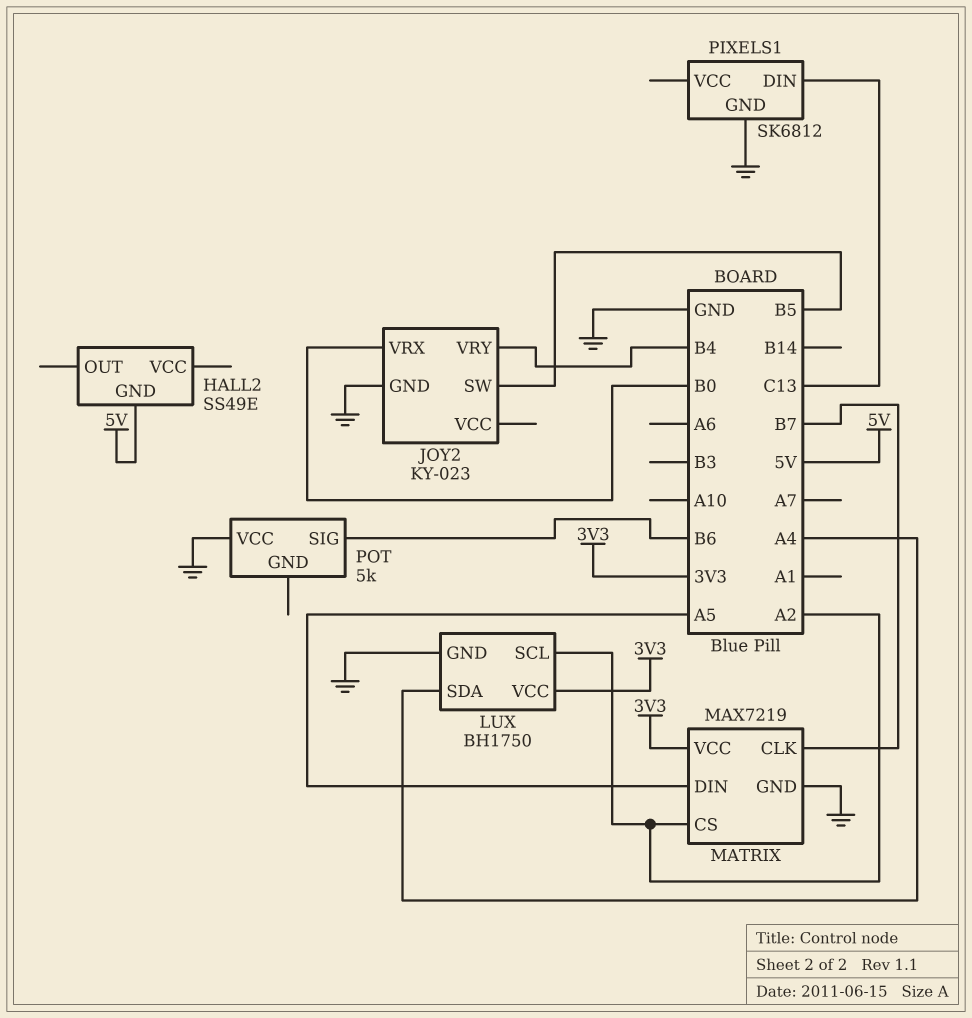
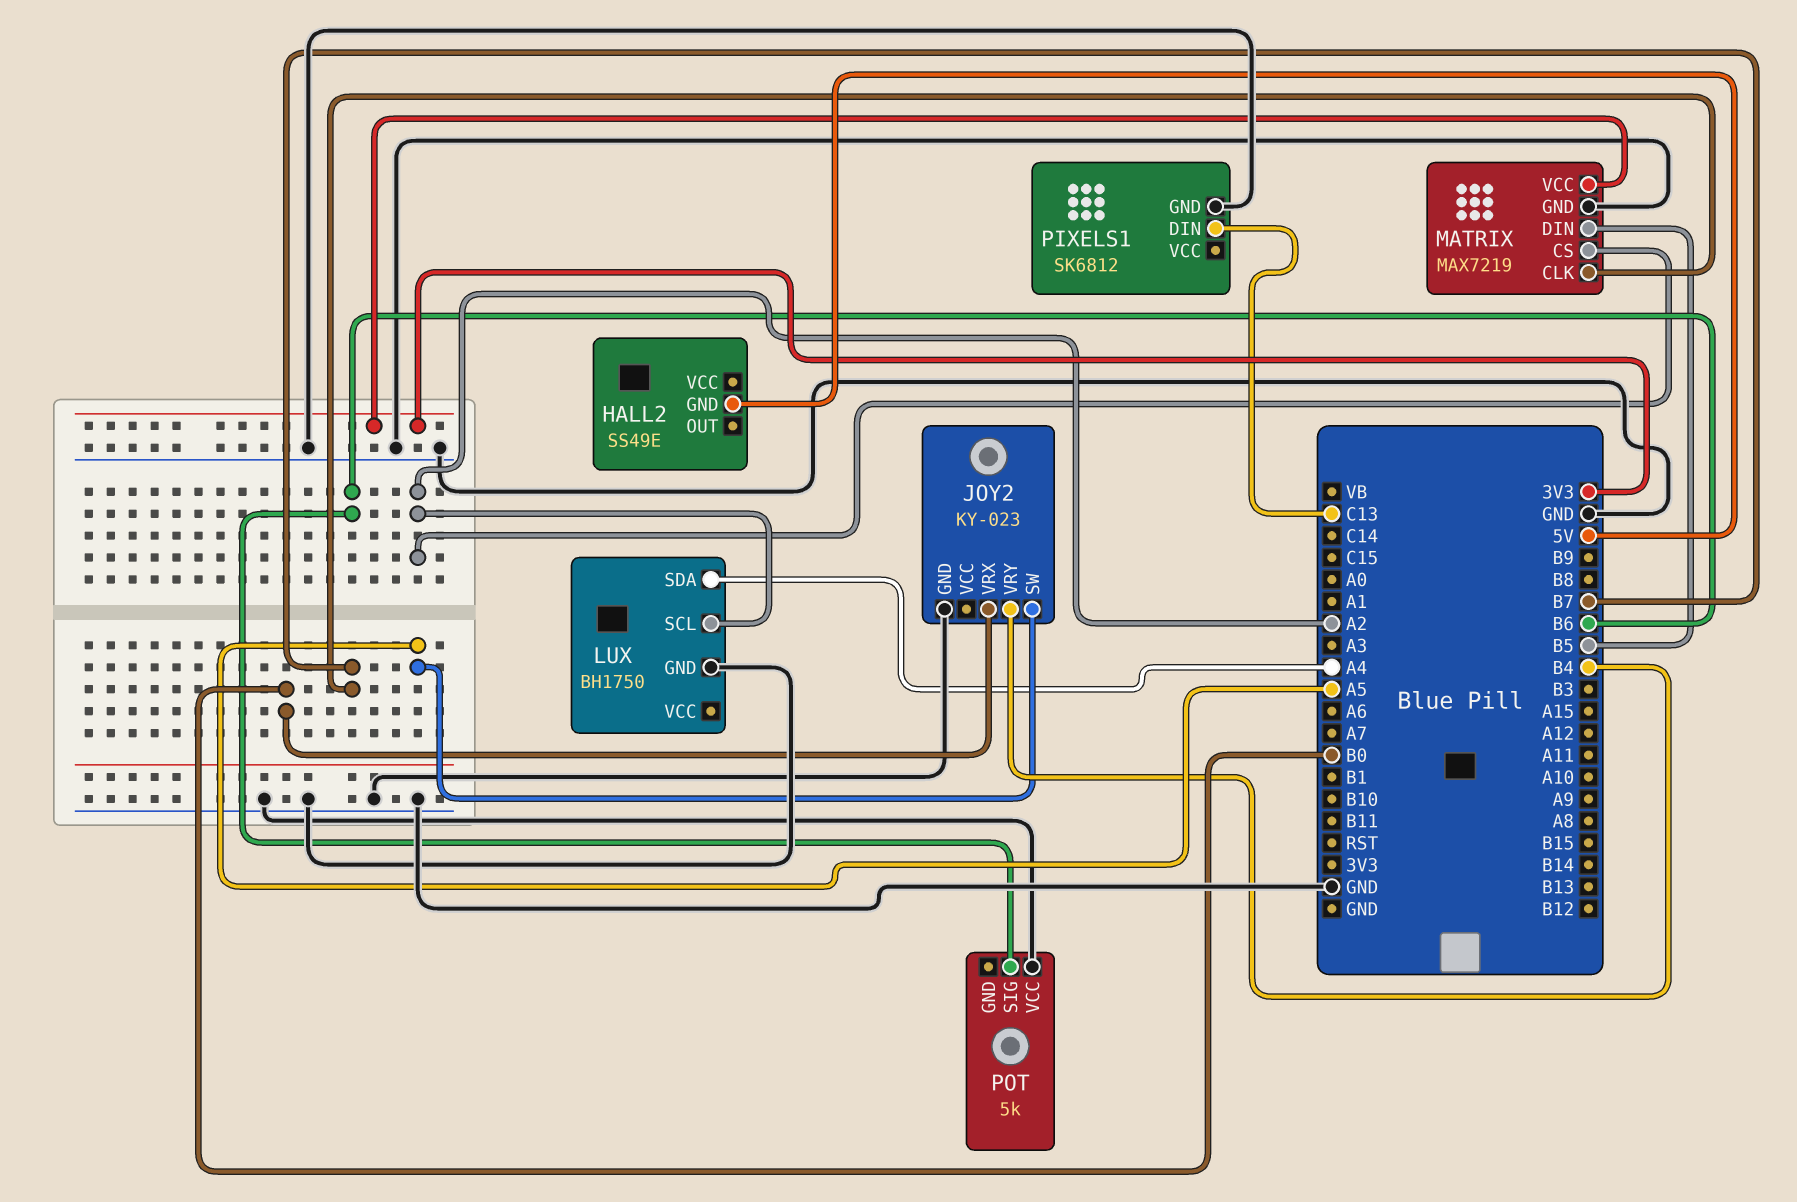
JOY2 pin SW: B5 -> A5
LUX pin VCC: 3V3 -> none
MATRIX pin DIN: A5 -> B5

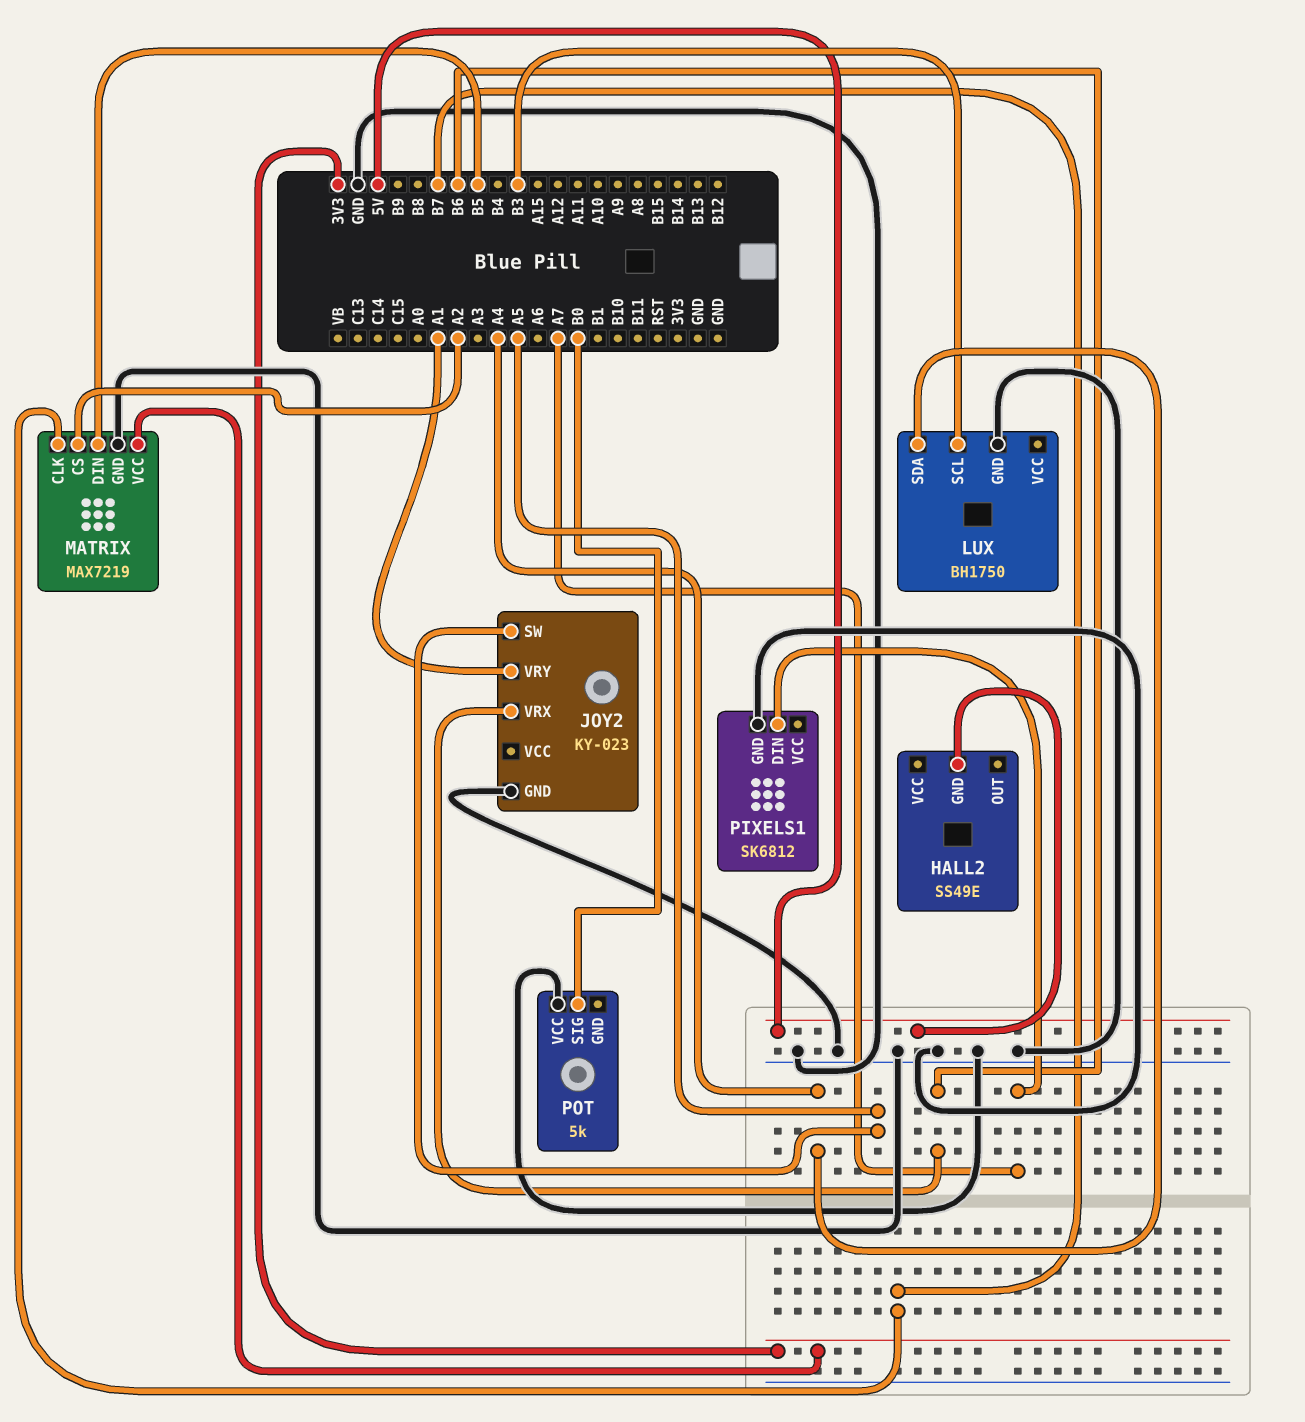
JOY2 pin VRX: B0 -> B6
JOY2 pin VRY: B4 -> A1
LUX pin SCL: A2 -> B3
PIXELS1 pin DIN: C13 -> A7
POT pin SIG: B6 -> B0

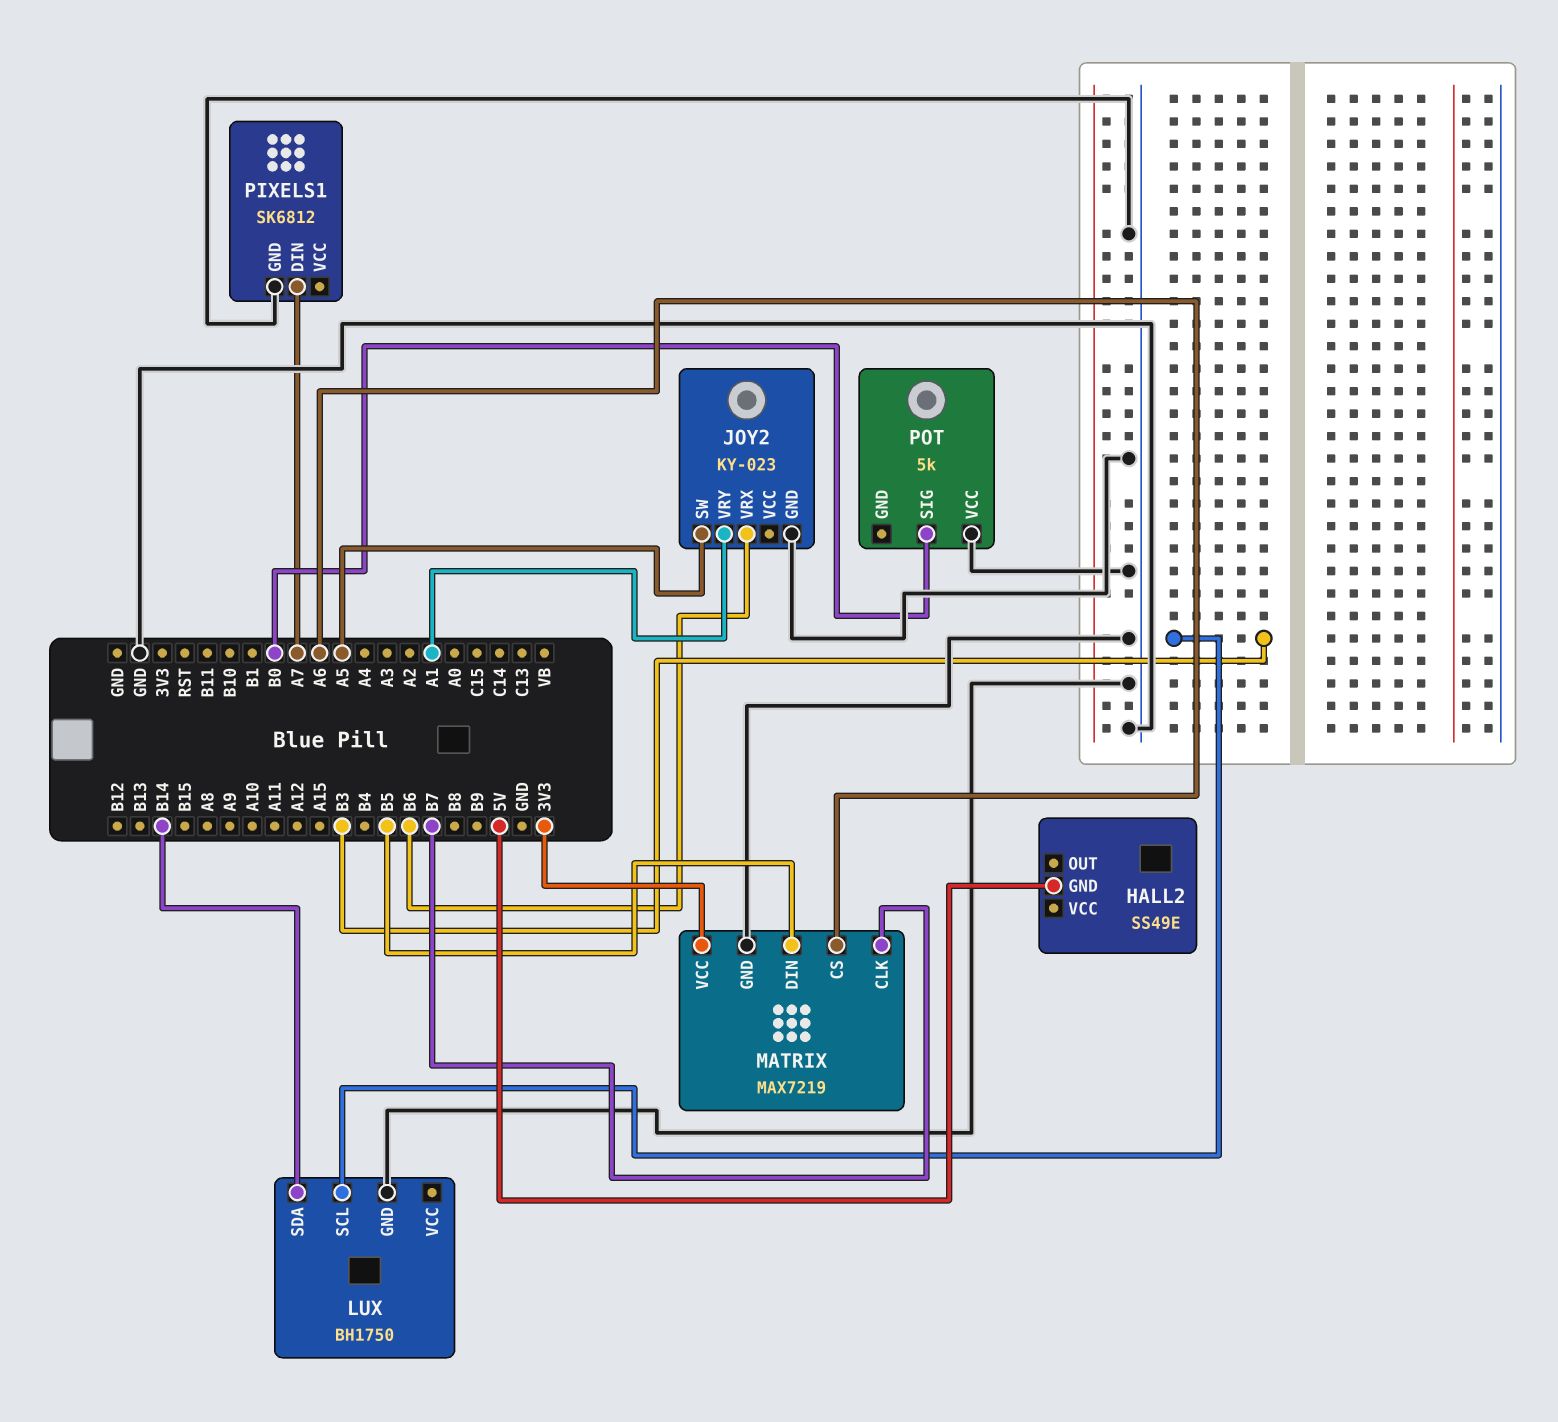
LUX pin SDA: A4 -> B14
MATRIX pin CS: A2 -> A6

